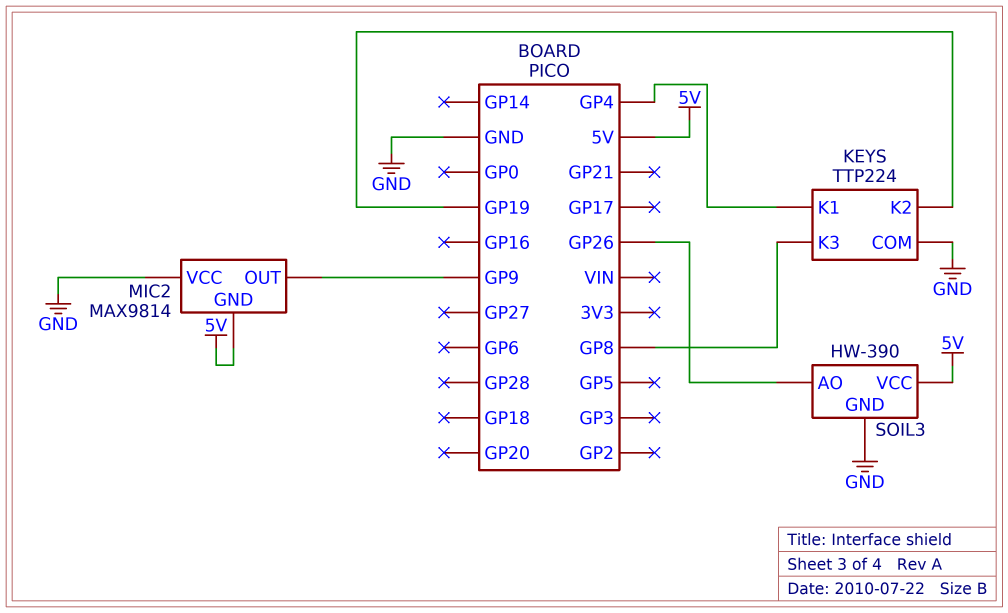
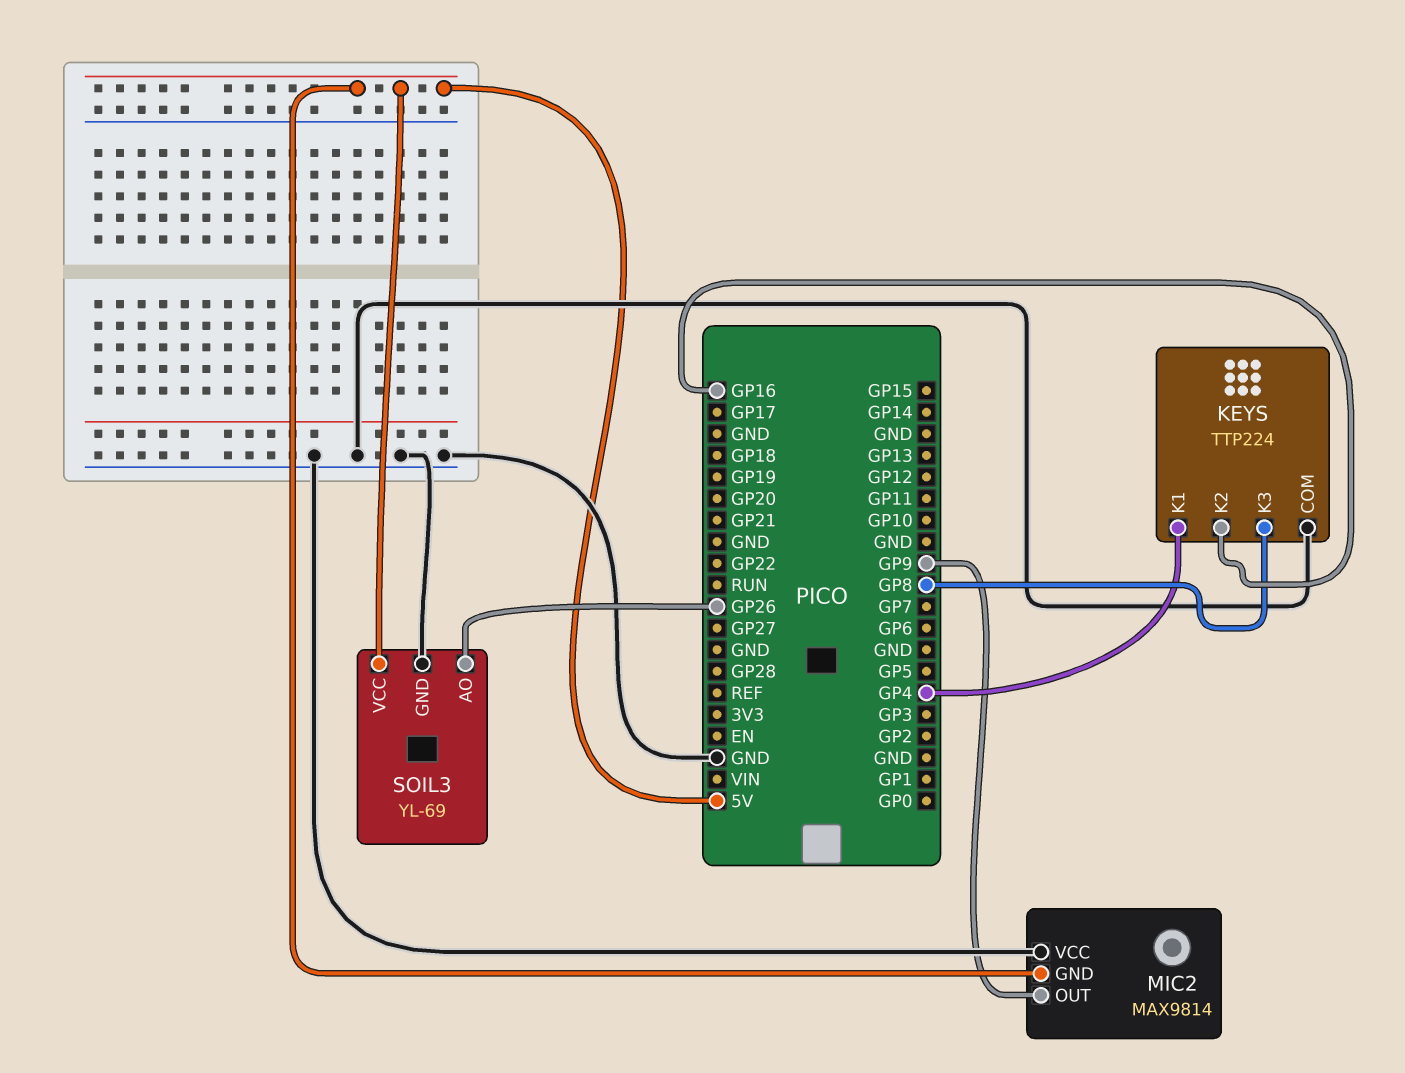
KEYS pin K2: GP19 -> GP16
SOIL3: HW-390 -> YL-69

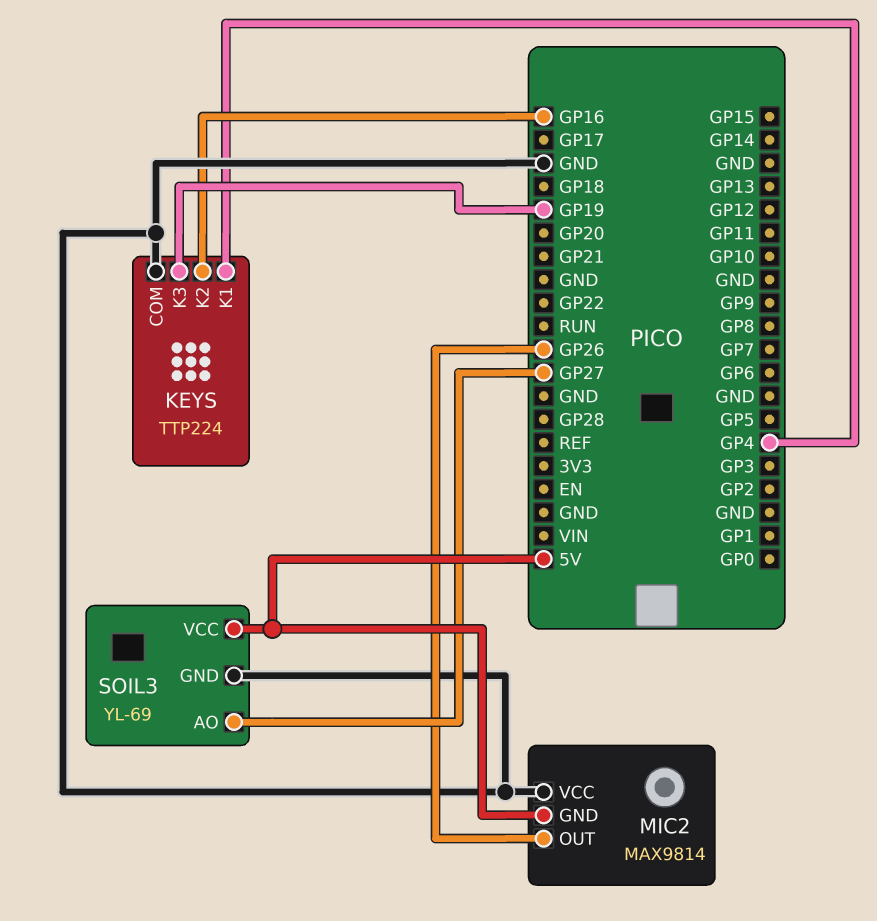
KEYS pin K3: GP8 -> GP19
MIC2 pin OUT: GP9 -> GP26
SOIL3 pin AO: GP26 -> GP27

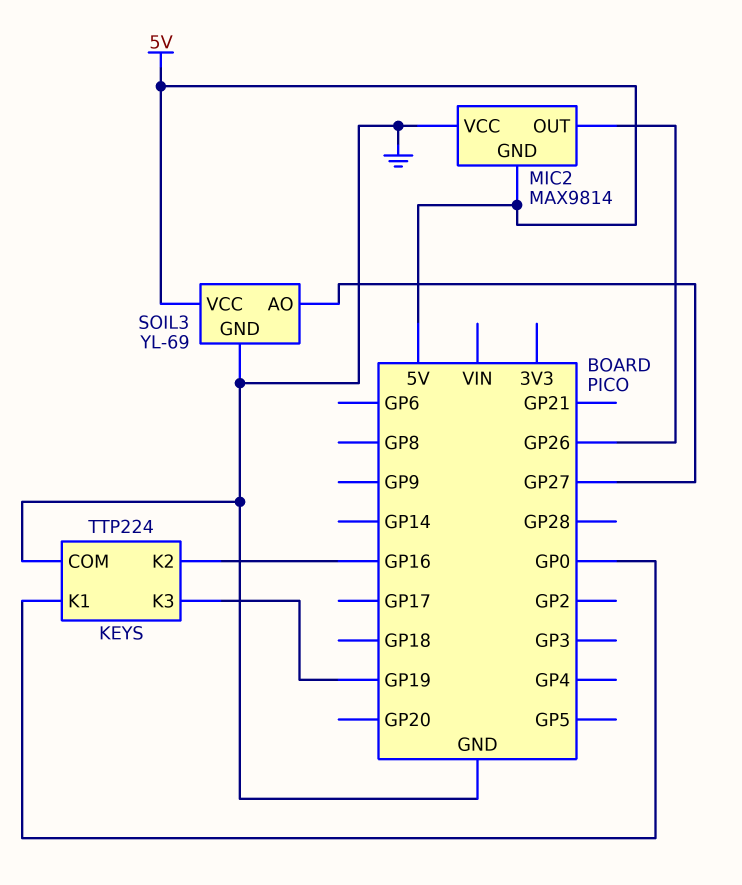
KEYS pin K1: GP4 -> GP0

